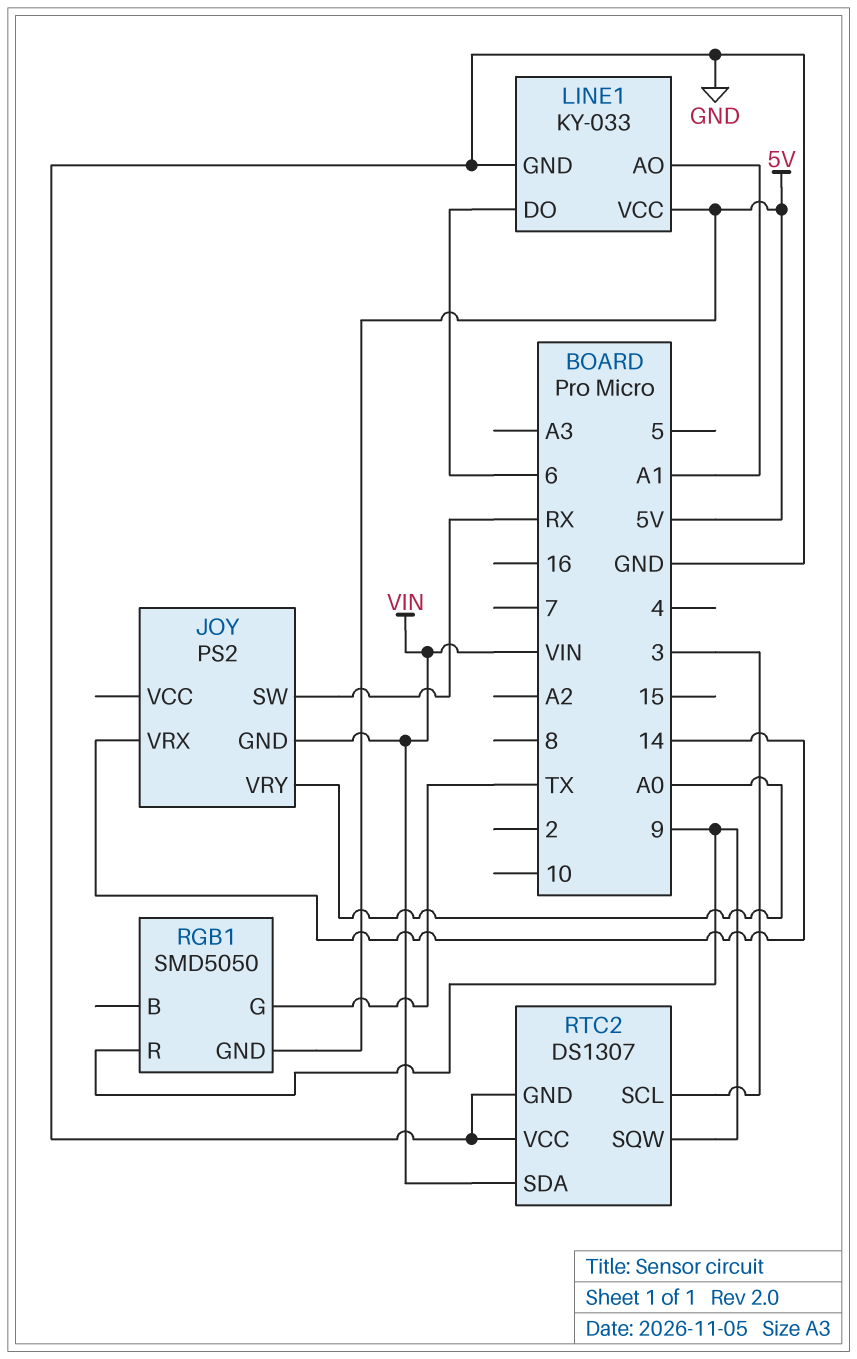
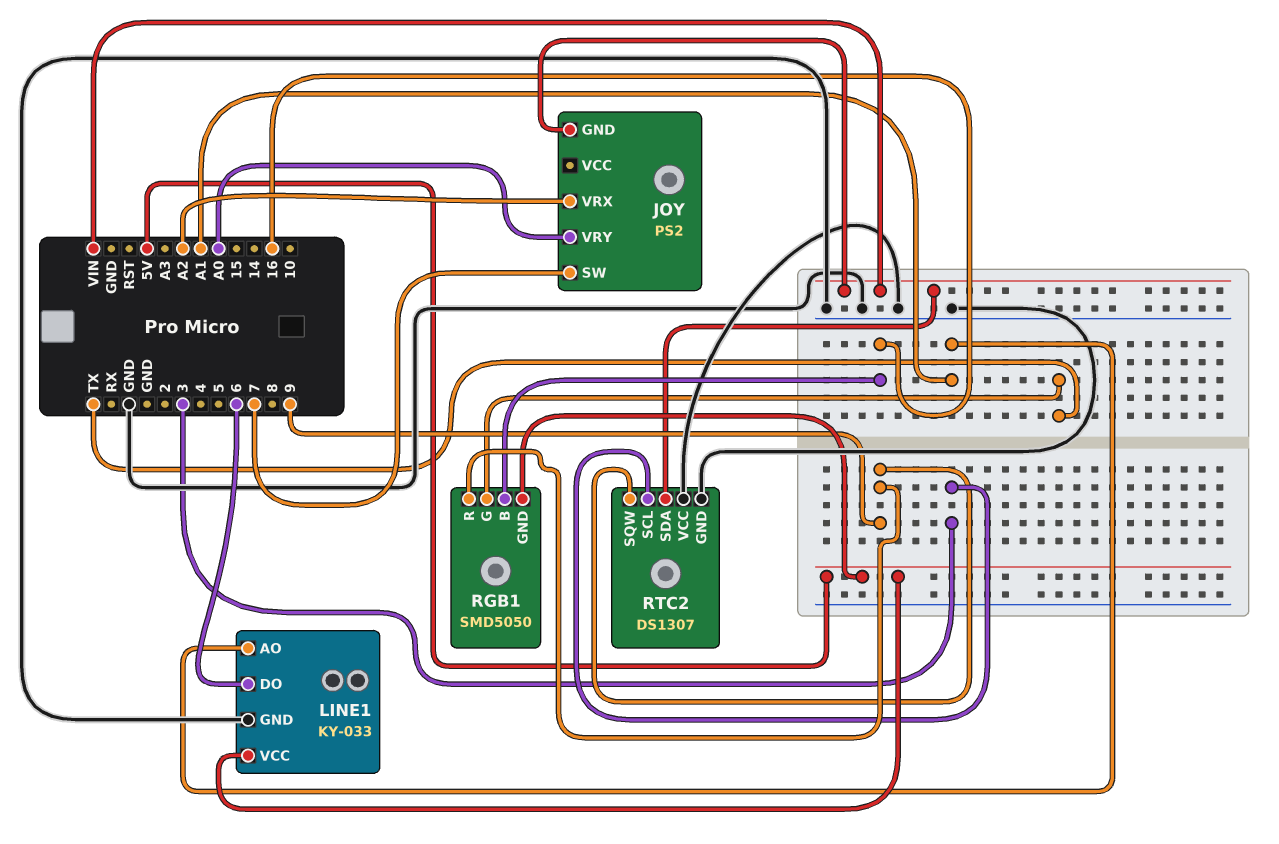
JOY pin SW: RX -> 7
JOY pin VRX: 14 -> A2
RGB1 pin B: none -> 16

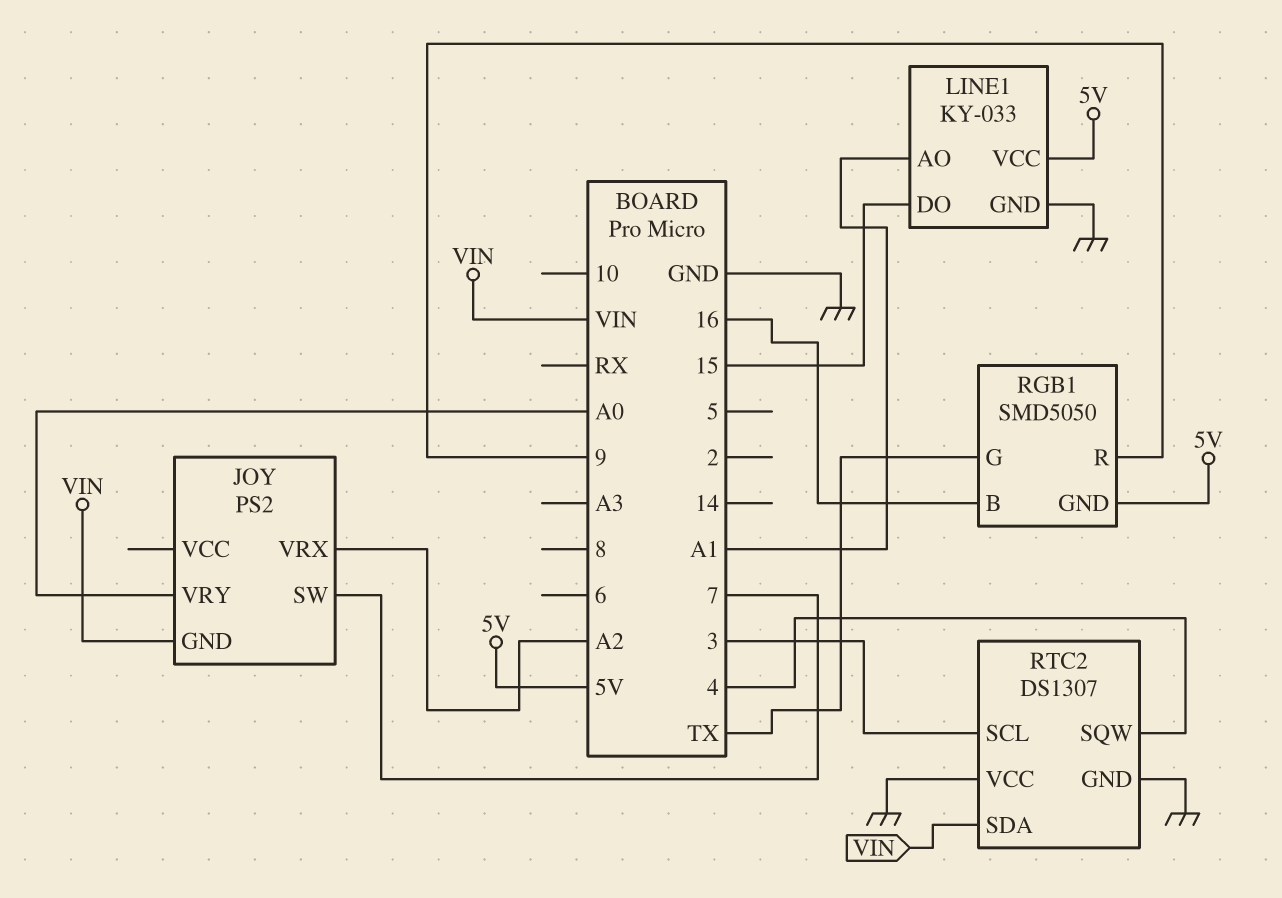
LINE1 pin DO: 6 -> 15
RTC2 pin SQW: 9 -> 4

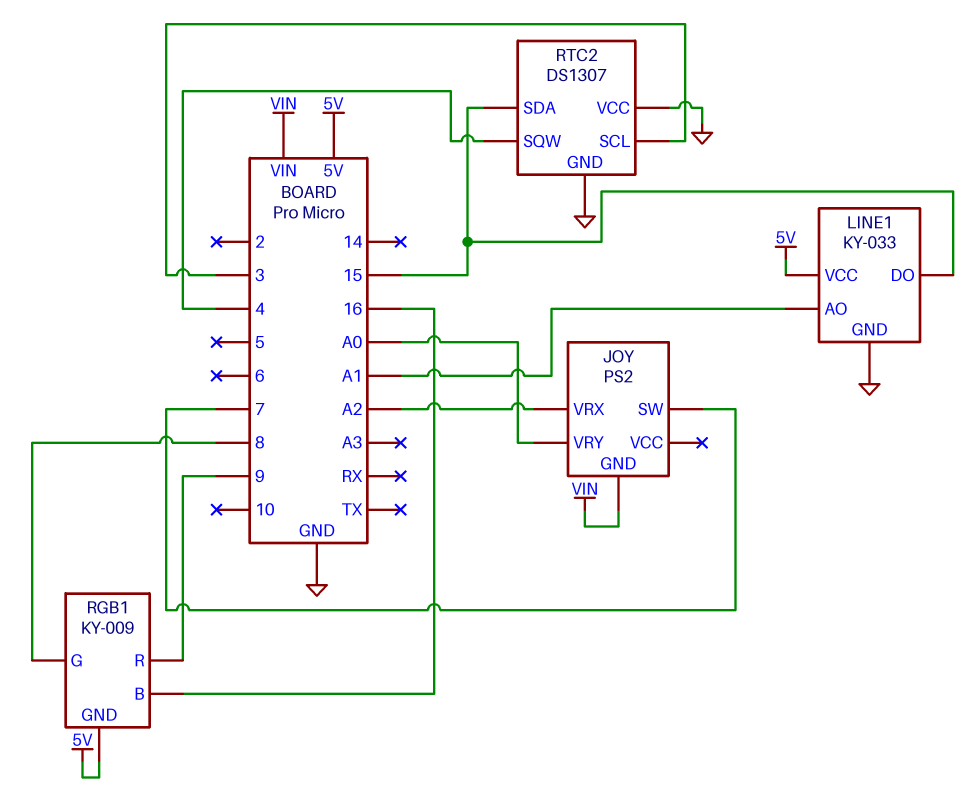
RGB1: SMD5050 -> KY-009
RGB1 pin G: TX -> 8
RTC2 pin SDA: VIN -> 15

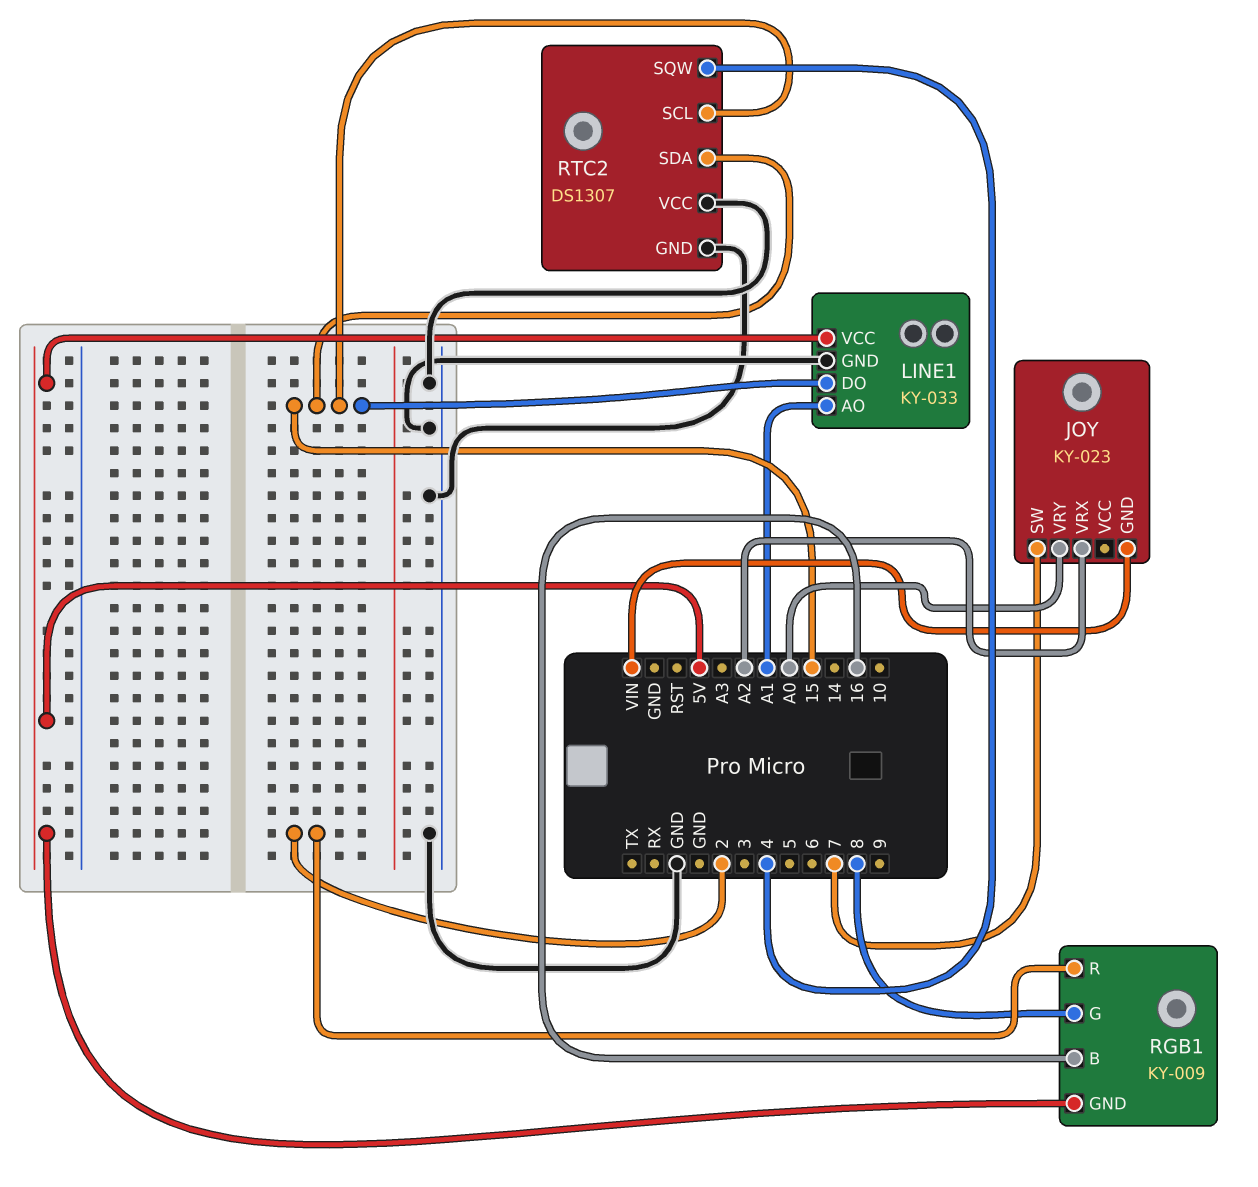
JOY: PS2 -> KY-023
RGB1 pin R: 9 -> 2
RTC2 pin SCL: 3 -> 15

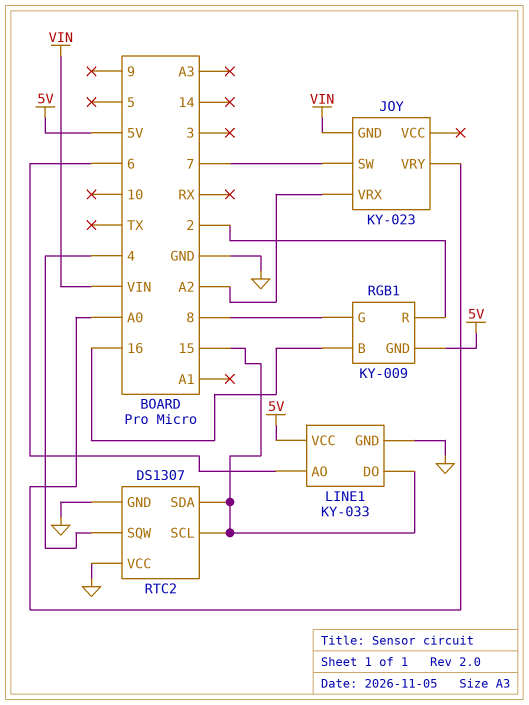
LINE1 pin AO: A1 -> 6

